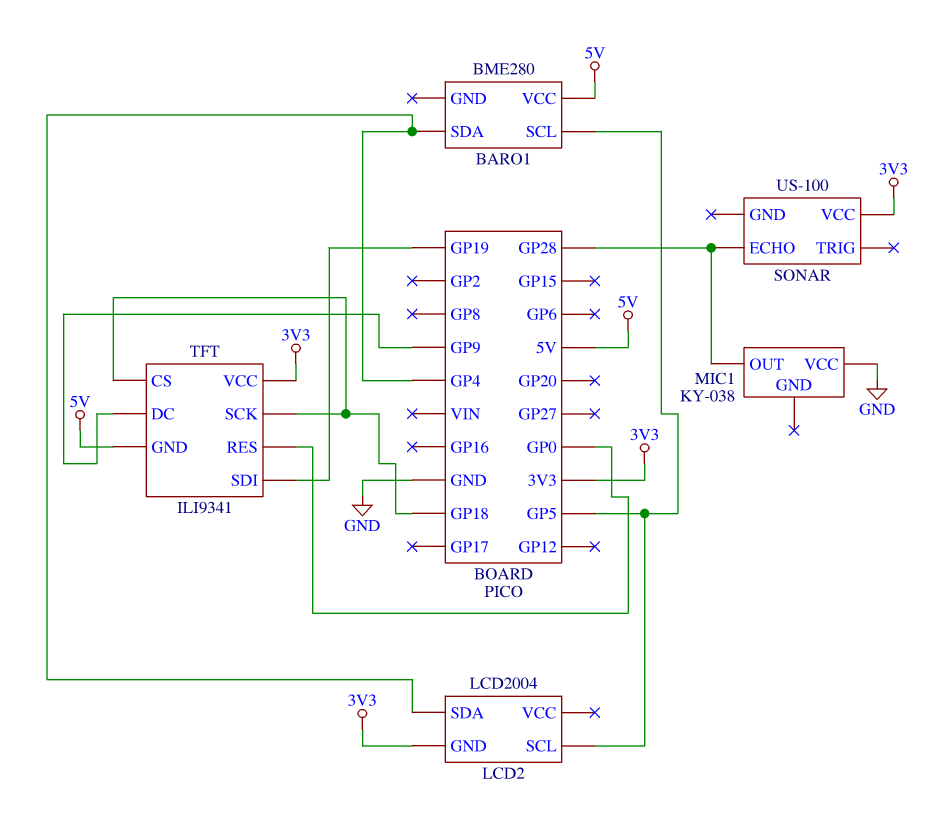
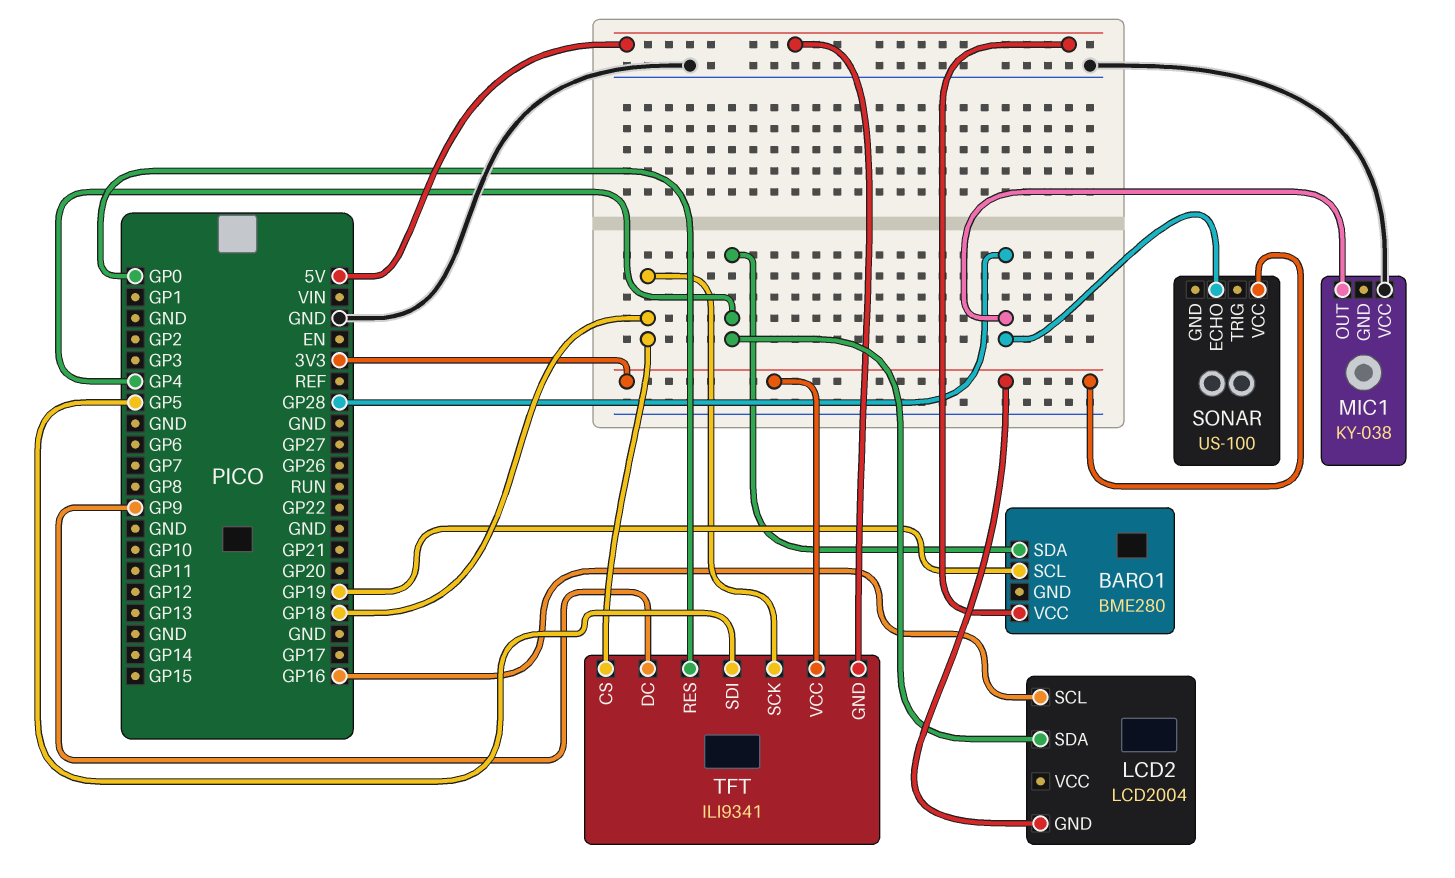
BARO1 pin SCL: GP5 -> GP19
LCD2 pin SCL: GP5 -> GP16
TFT pin SDI: GP19 -> GP5

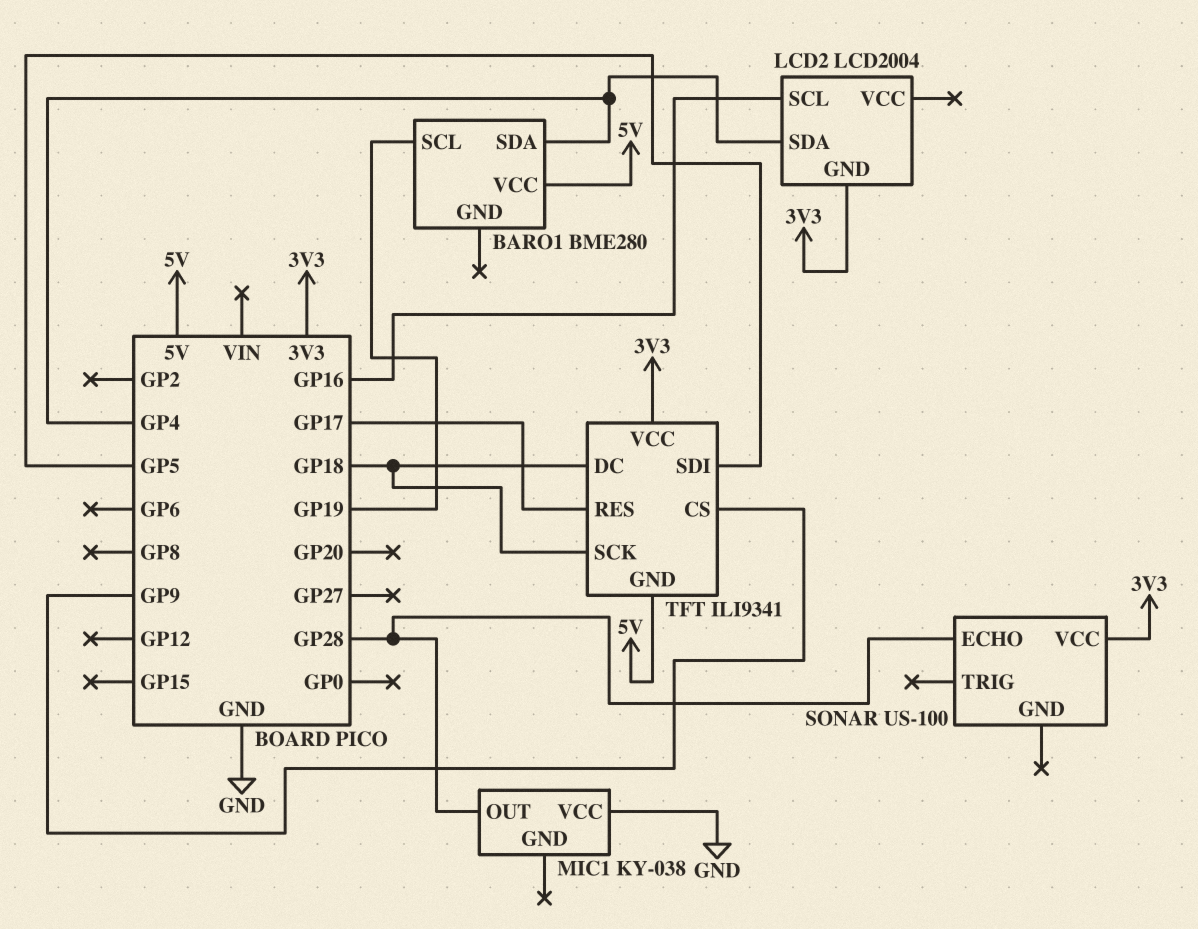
TFT pin CS: GP18 -> GP9
TFT pin DC: GP9 -> GP18
TFT pin RES: GP0 -> GP17

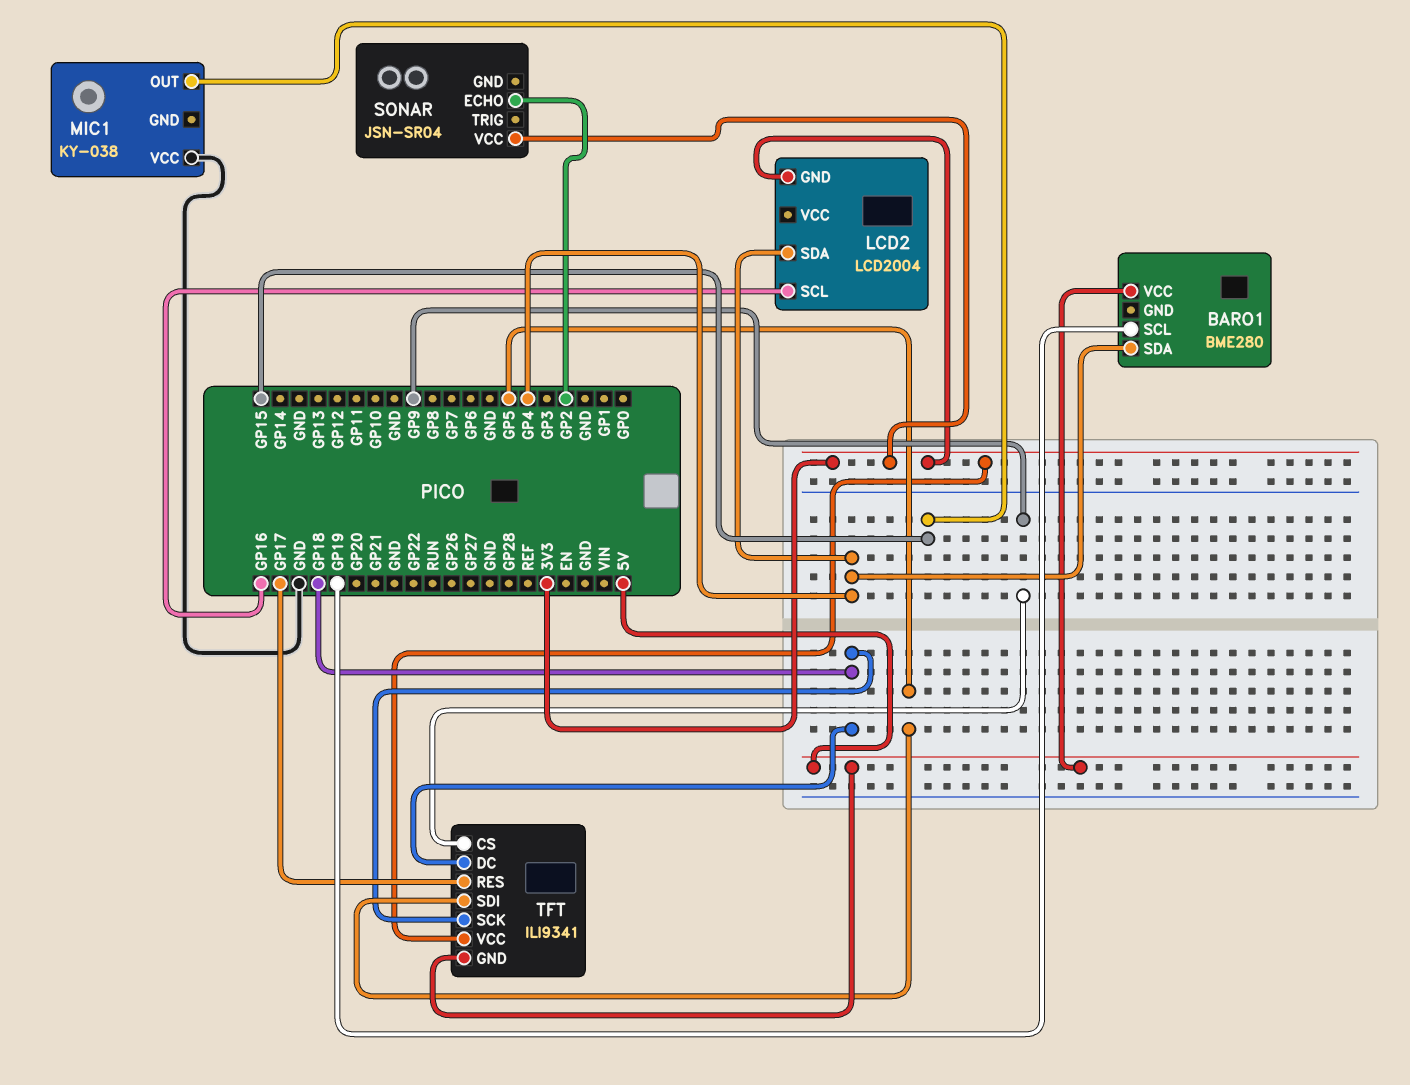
MIC1 pin OUT: GP28 -> GP15
SONAR: US-100 -> JSN-SR04
SONAR pin ECHO: GP28 -> GP2

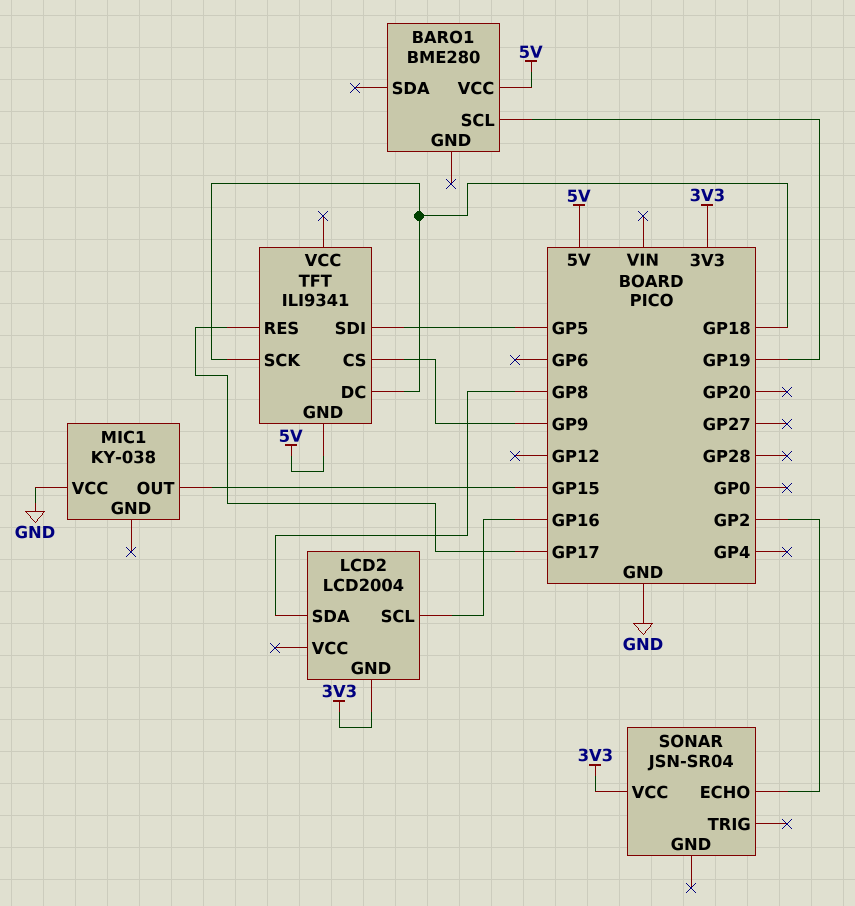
BARO1 pin SDA: GP4 -> none
LCD2 pin SDA: GP4 -> GP8
TFT pin VCC: 3V3 -> none

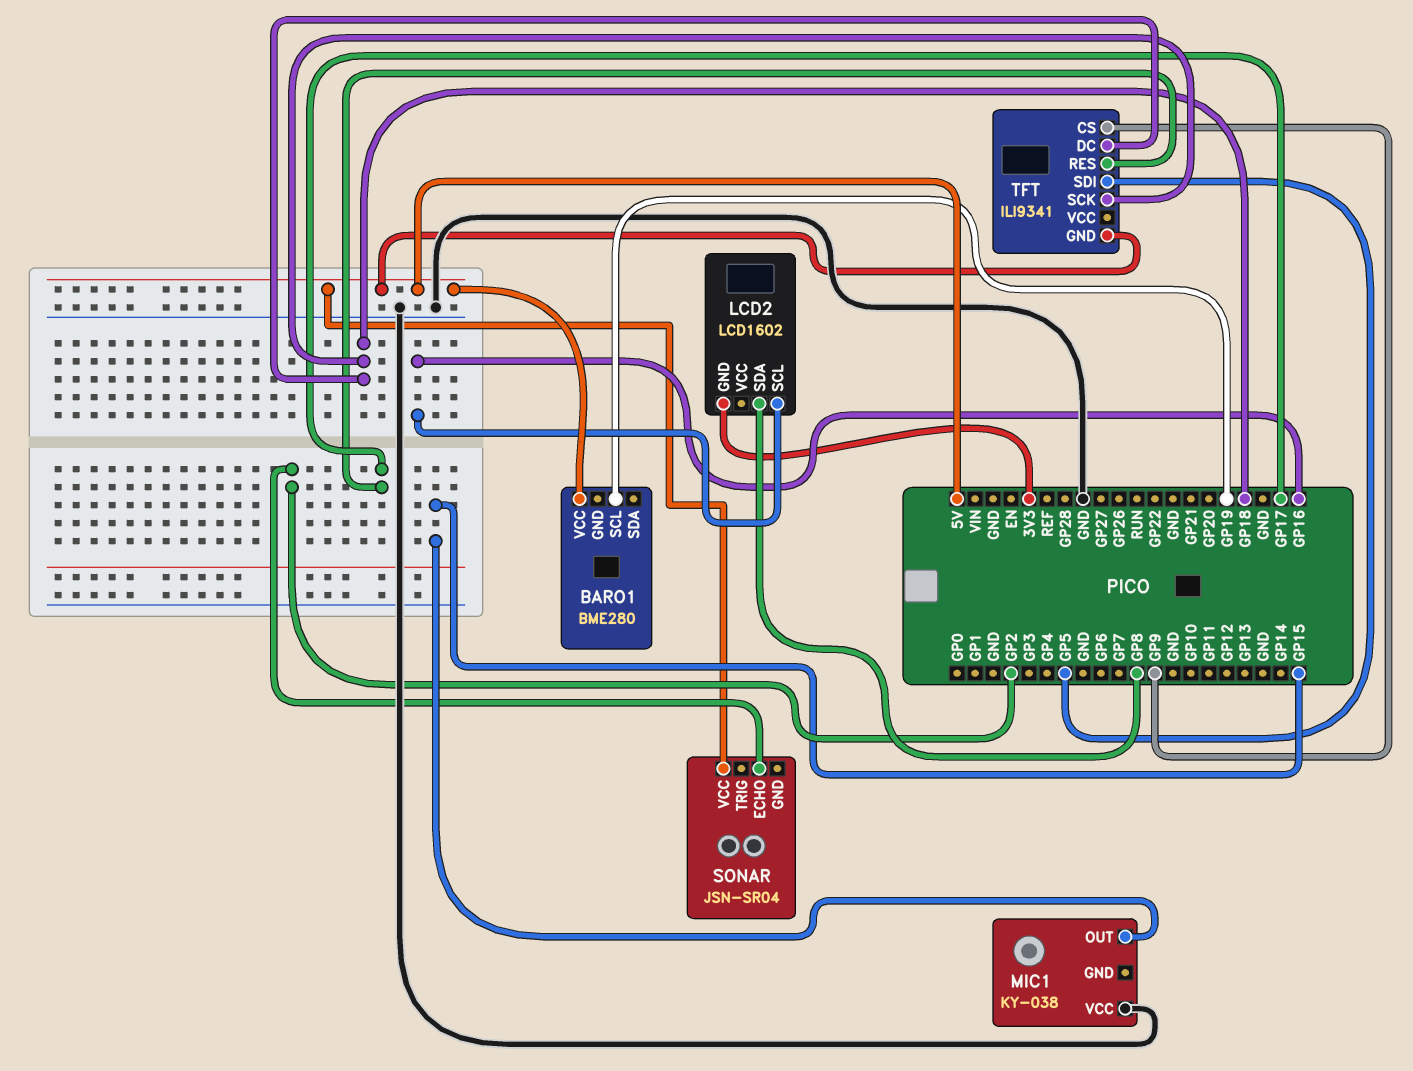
LCD2: LCD2004 -> LCD1602
SONAR pin VCC: 3V3 -> 5V

